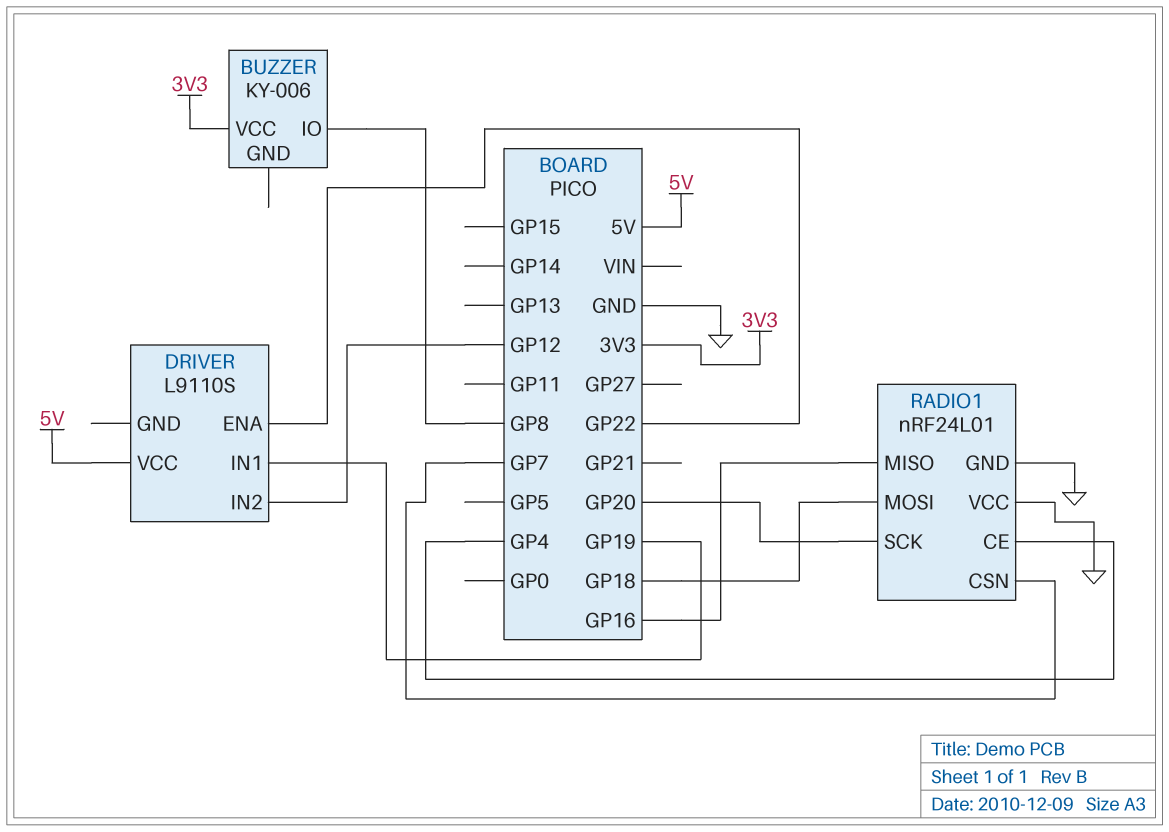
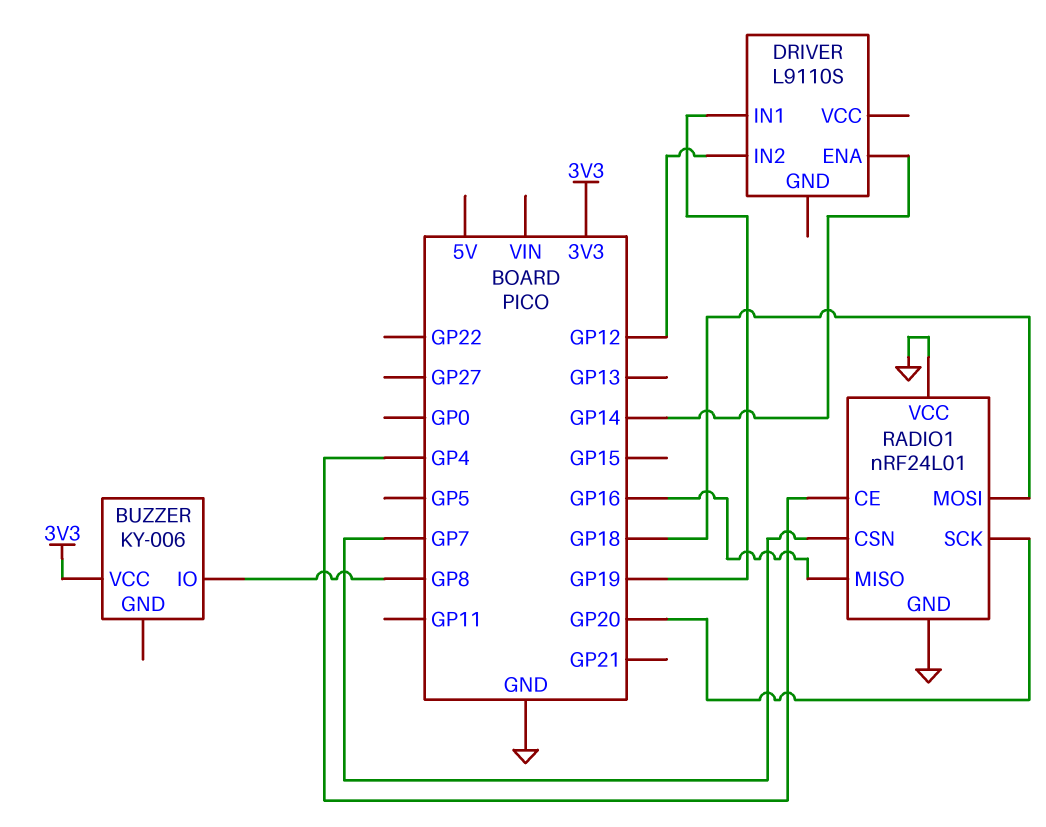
DRIVER pin ENA: GP22 -> GP14
DRIVER pin VCC: 5V -> none

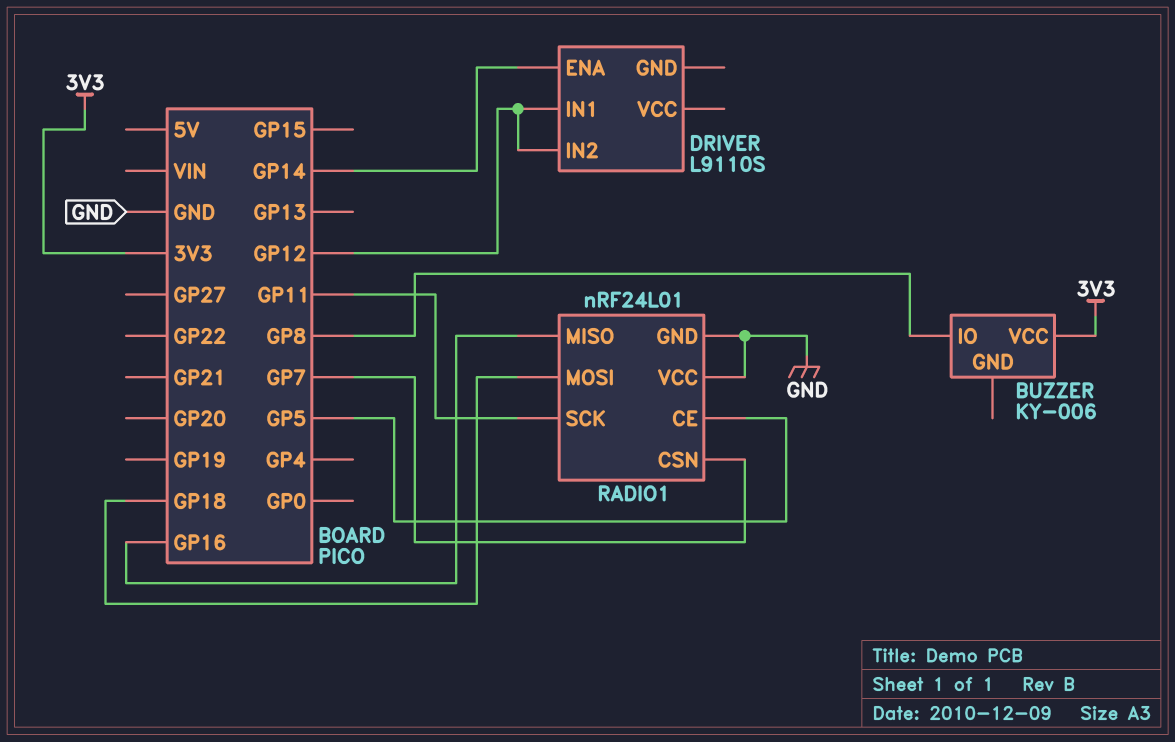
DRIVER pin IN1: GP19 -> GP12
RADIO1 pin CE: GP4 -> GP5
RADIO1 pin SCK: GP20 -> GP11

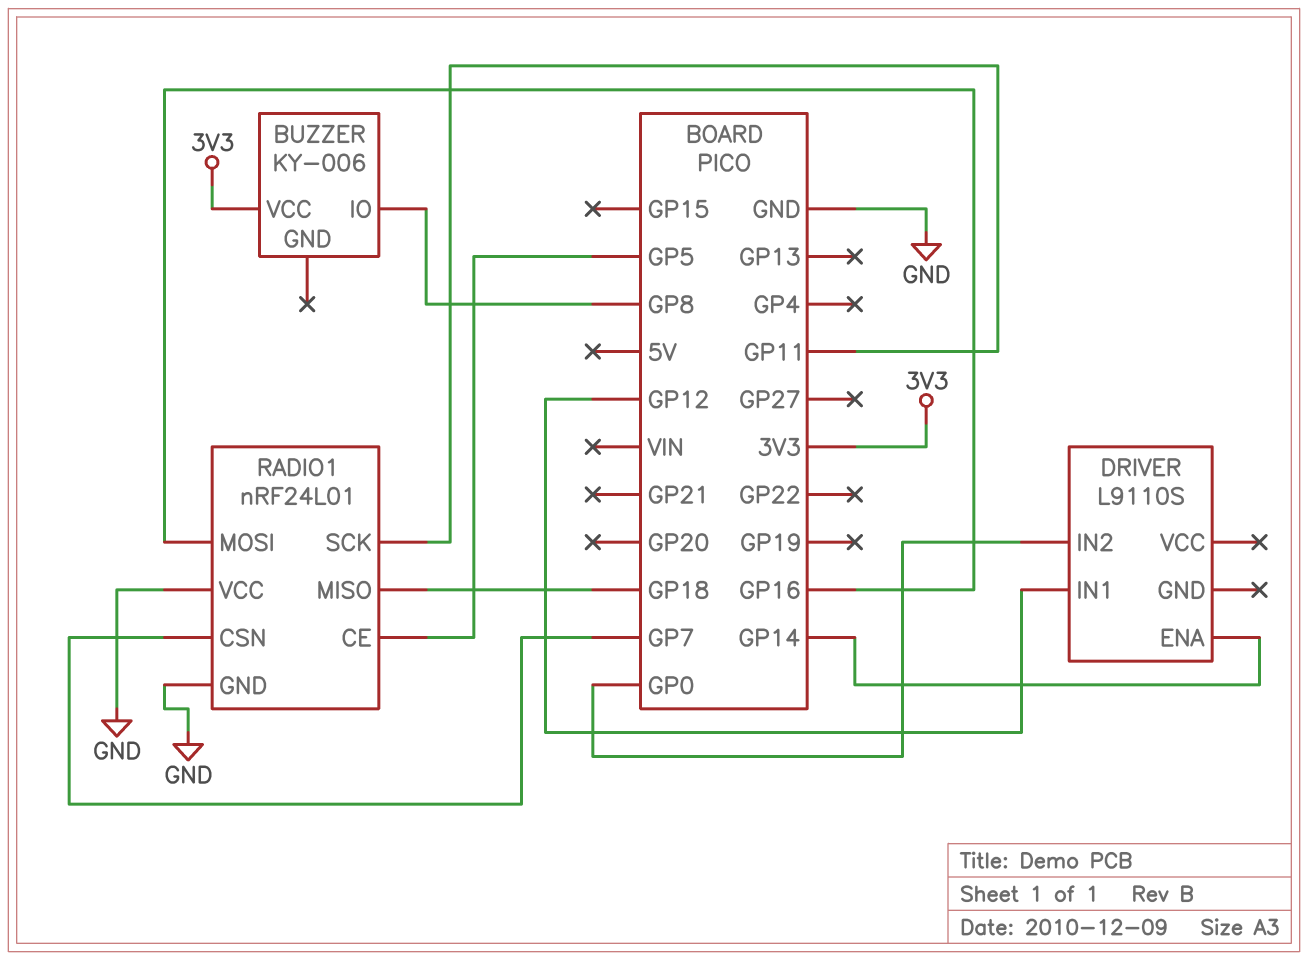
DRIVER pin IN2: GP12 -> GP0
RADIO1 pin MISO: GP16 -> GP18
RADIO1 pin MOSI: GP18 -> GP16

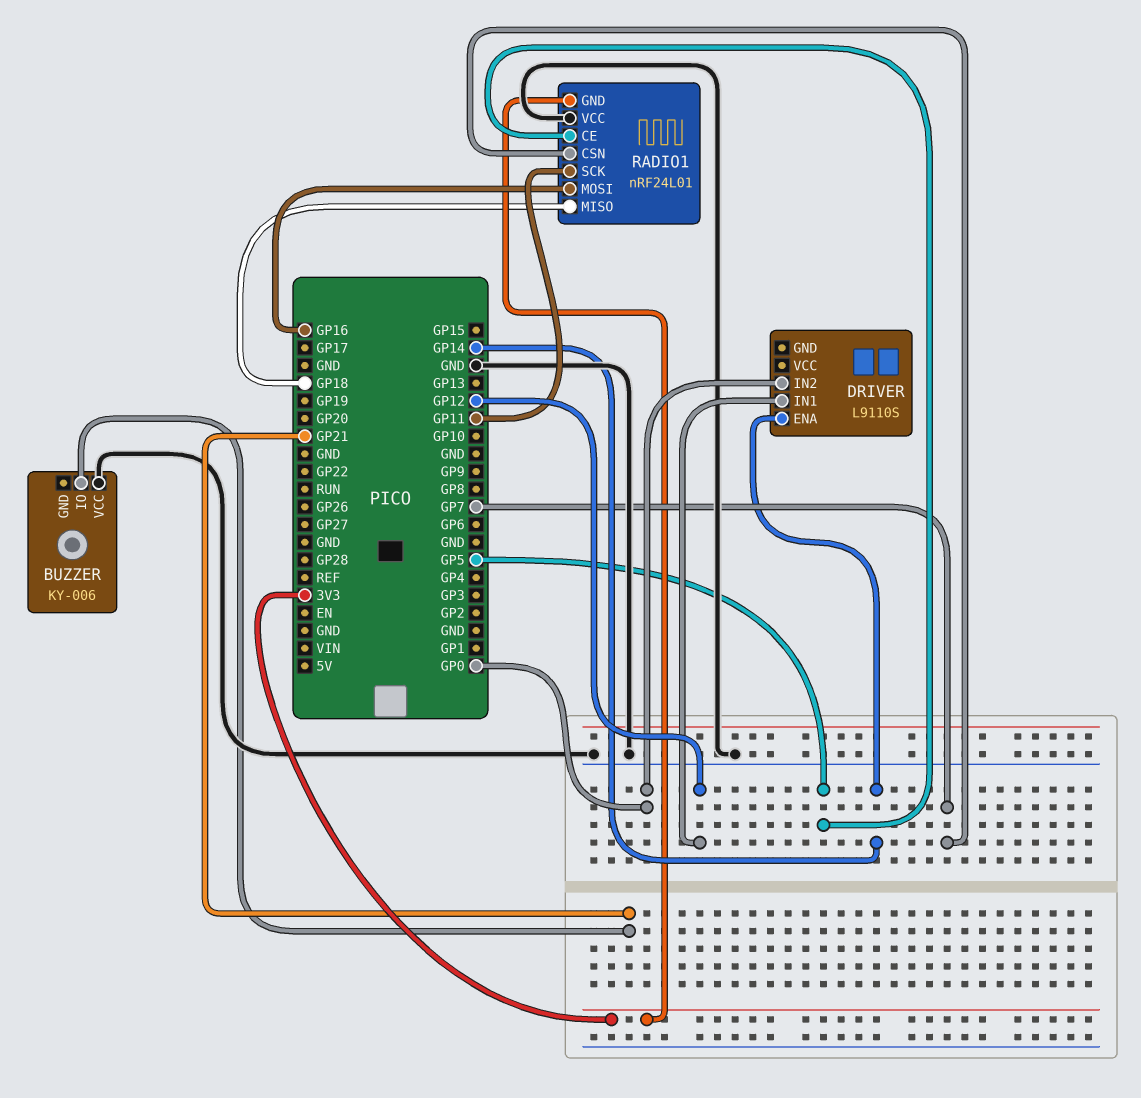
BUZZER pin IO: GP8 -> GP21
BUZZER pin VCC: 3V3 -> GND
RADIO1 pin GND: GND -> 3V3

